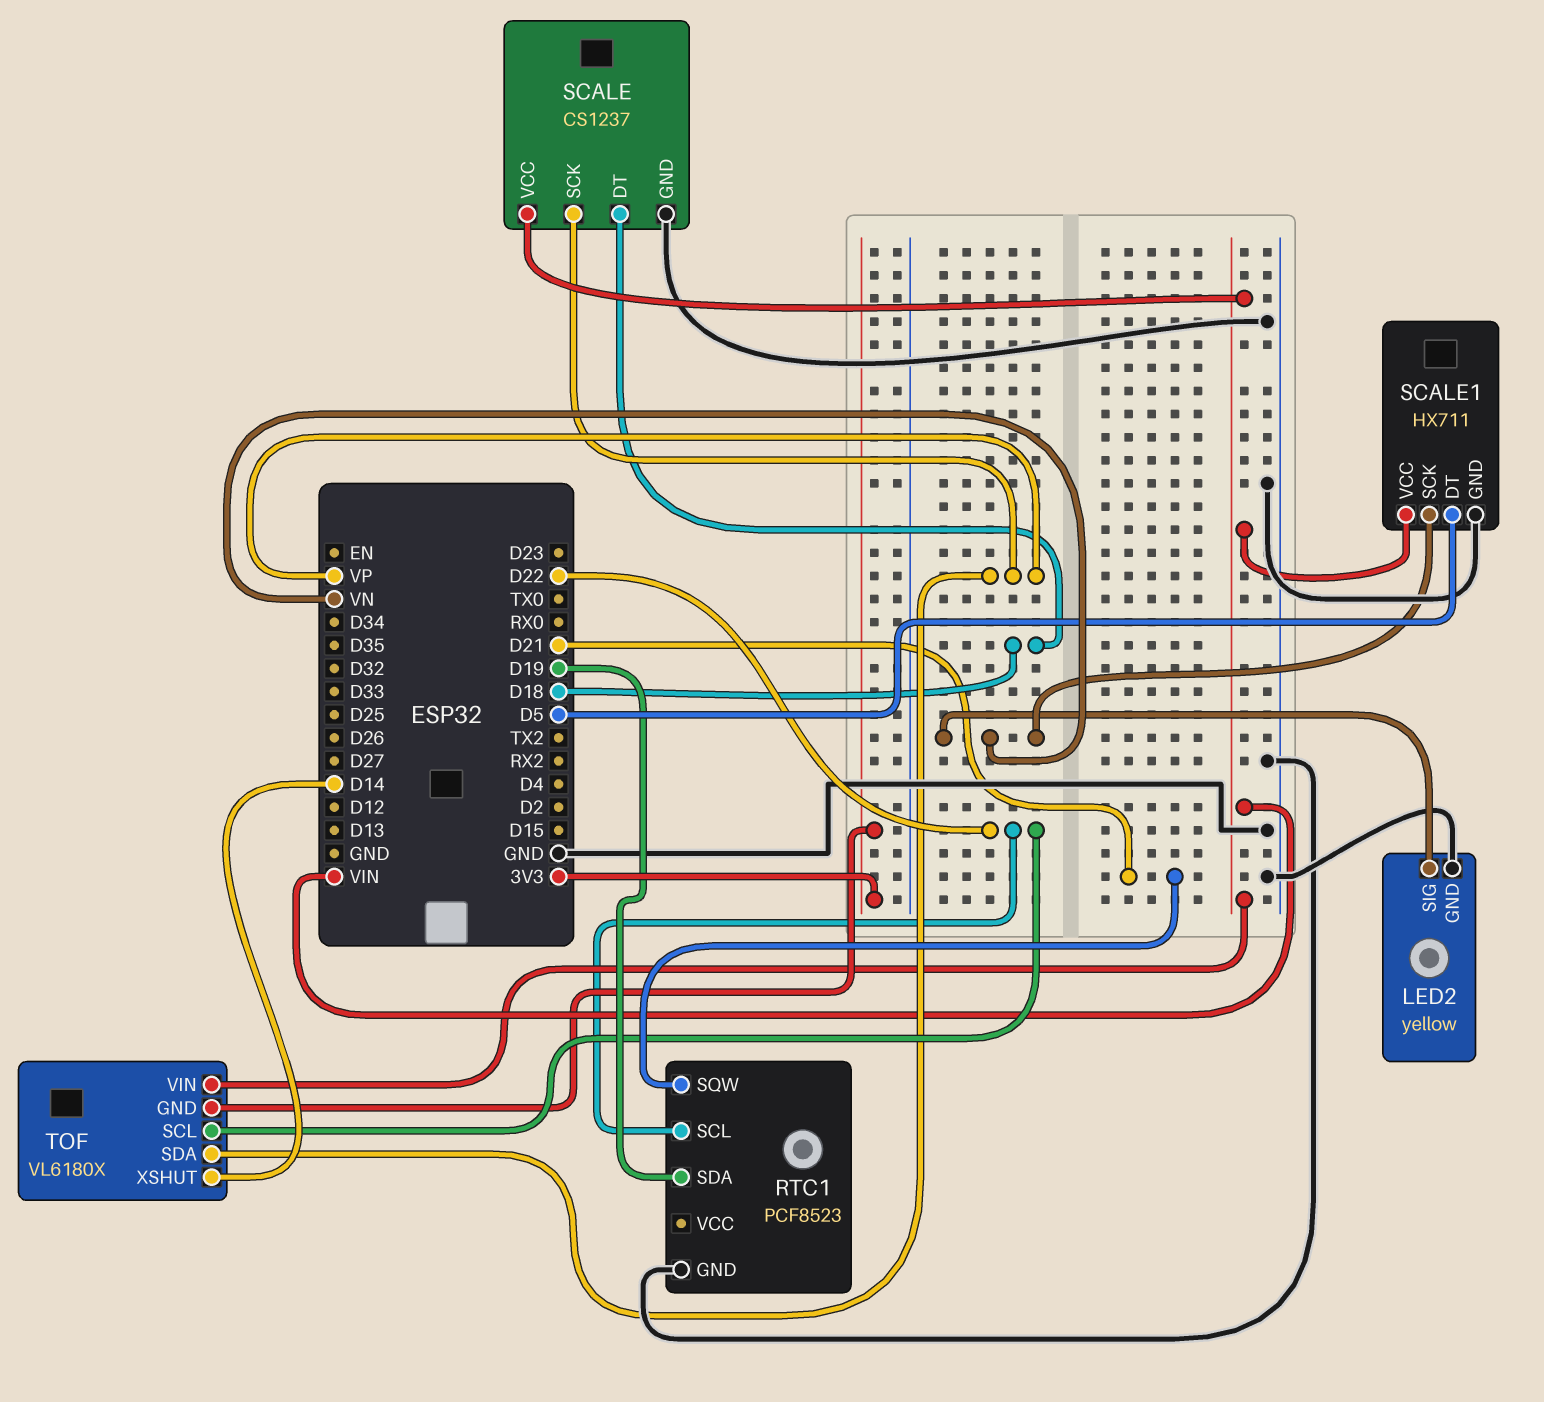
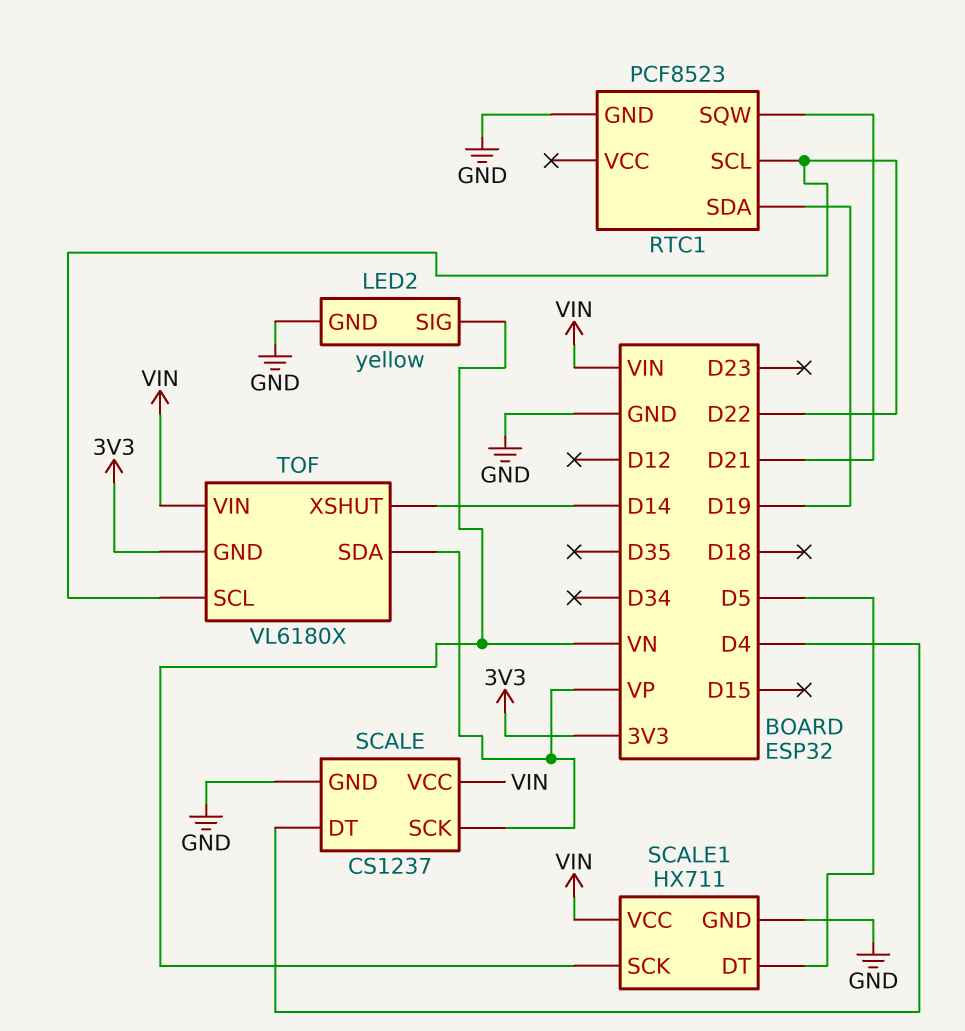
SCALE pin DT: D18 -> D4

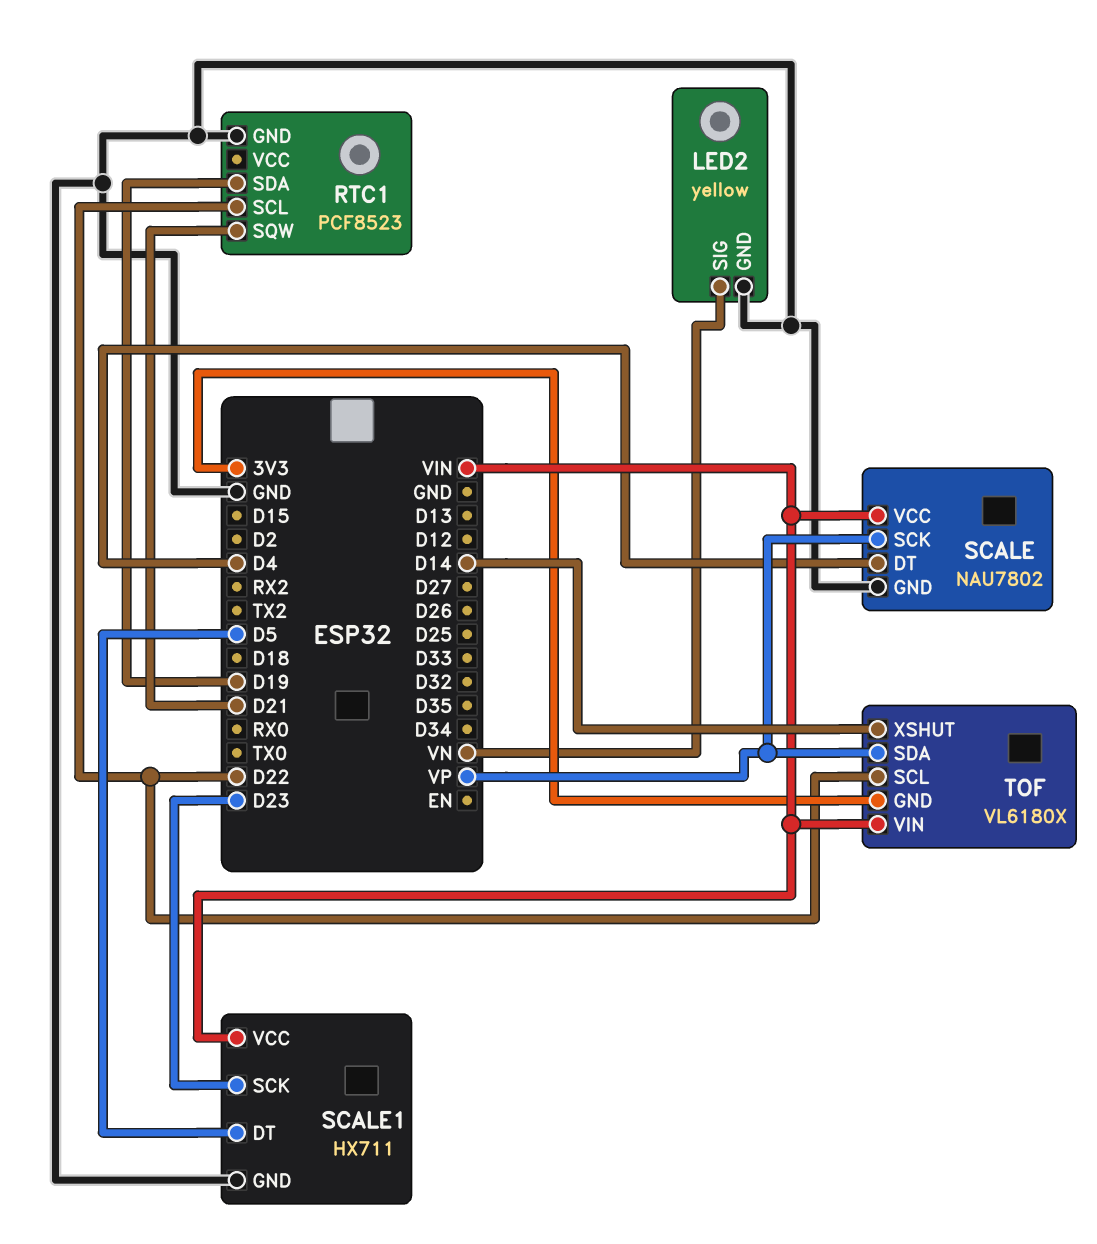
SCALE: CS1237 -> NAU7802
SCALE1 pin SCK: VN -> D23

